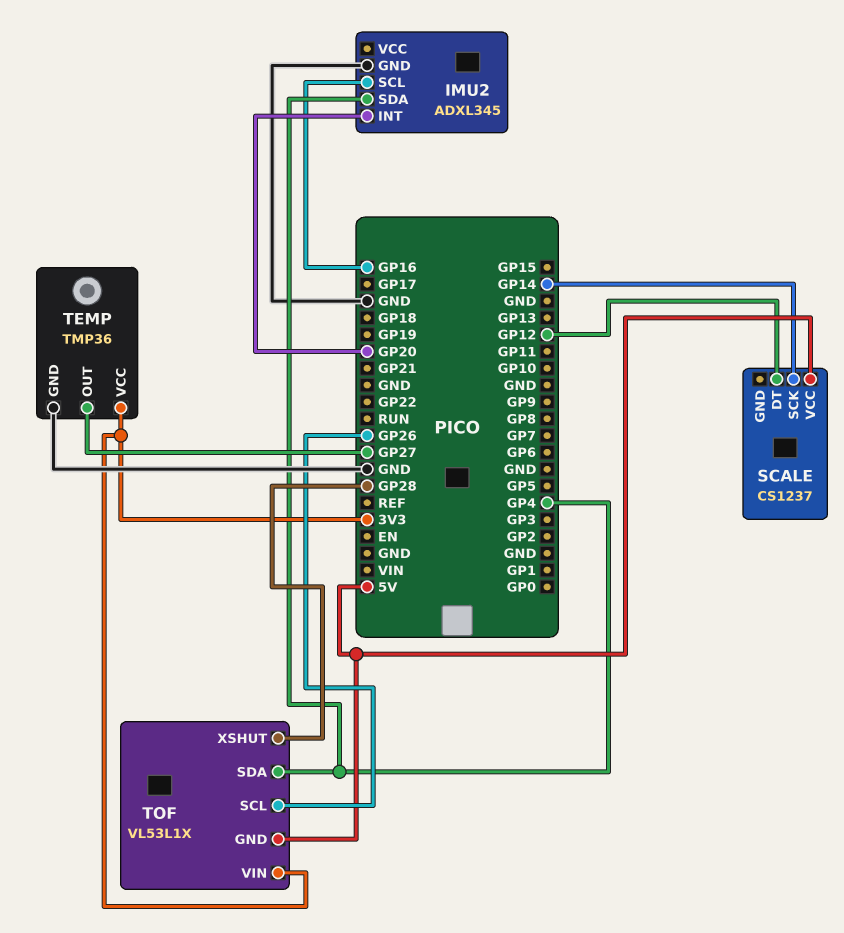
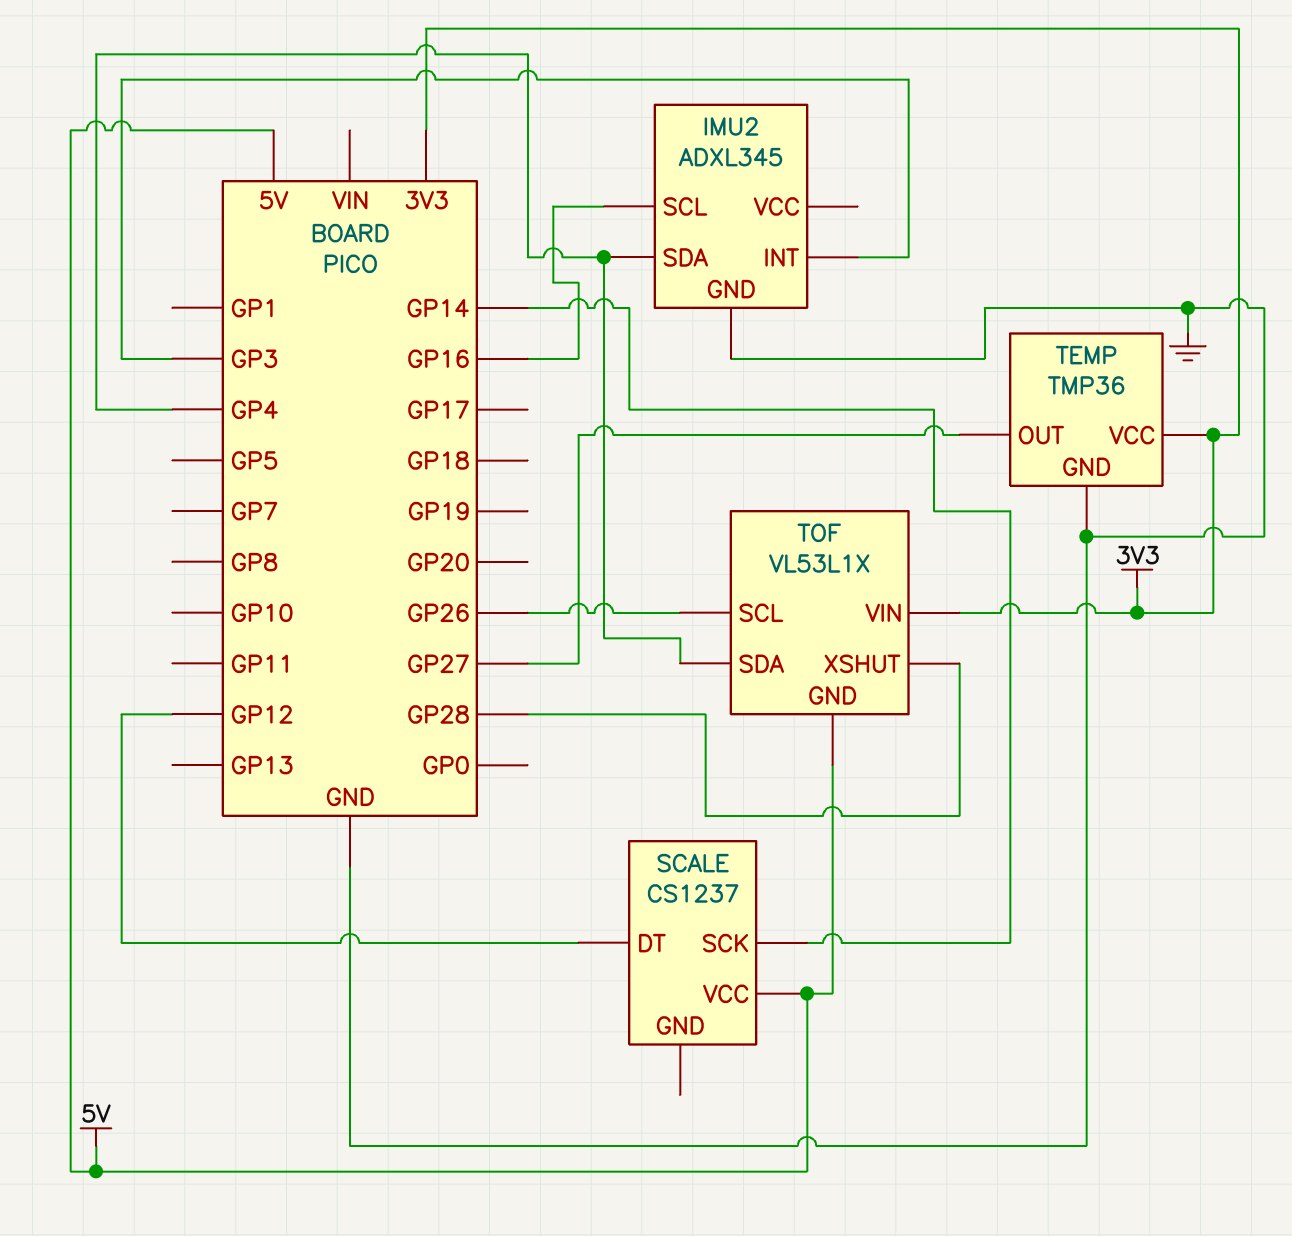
IMU2 pin INT: GP20 -> GP3

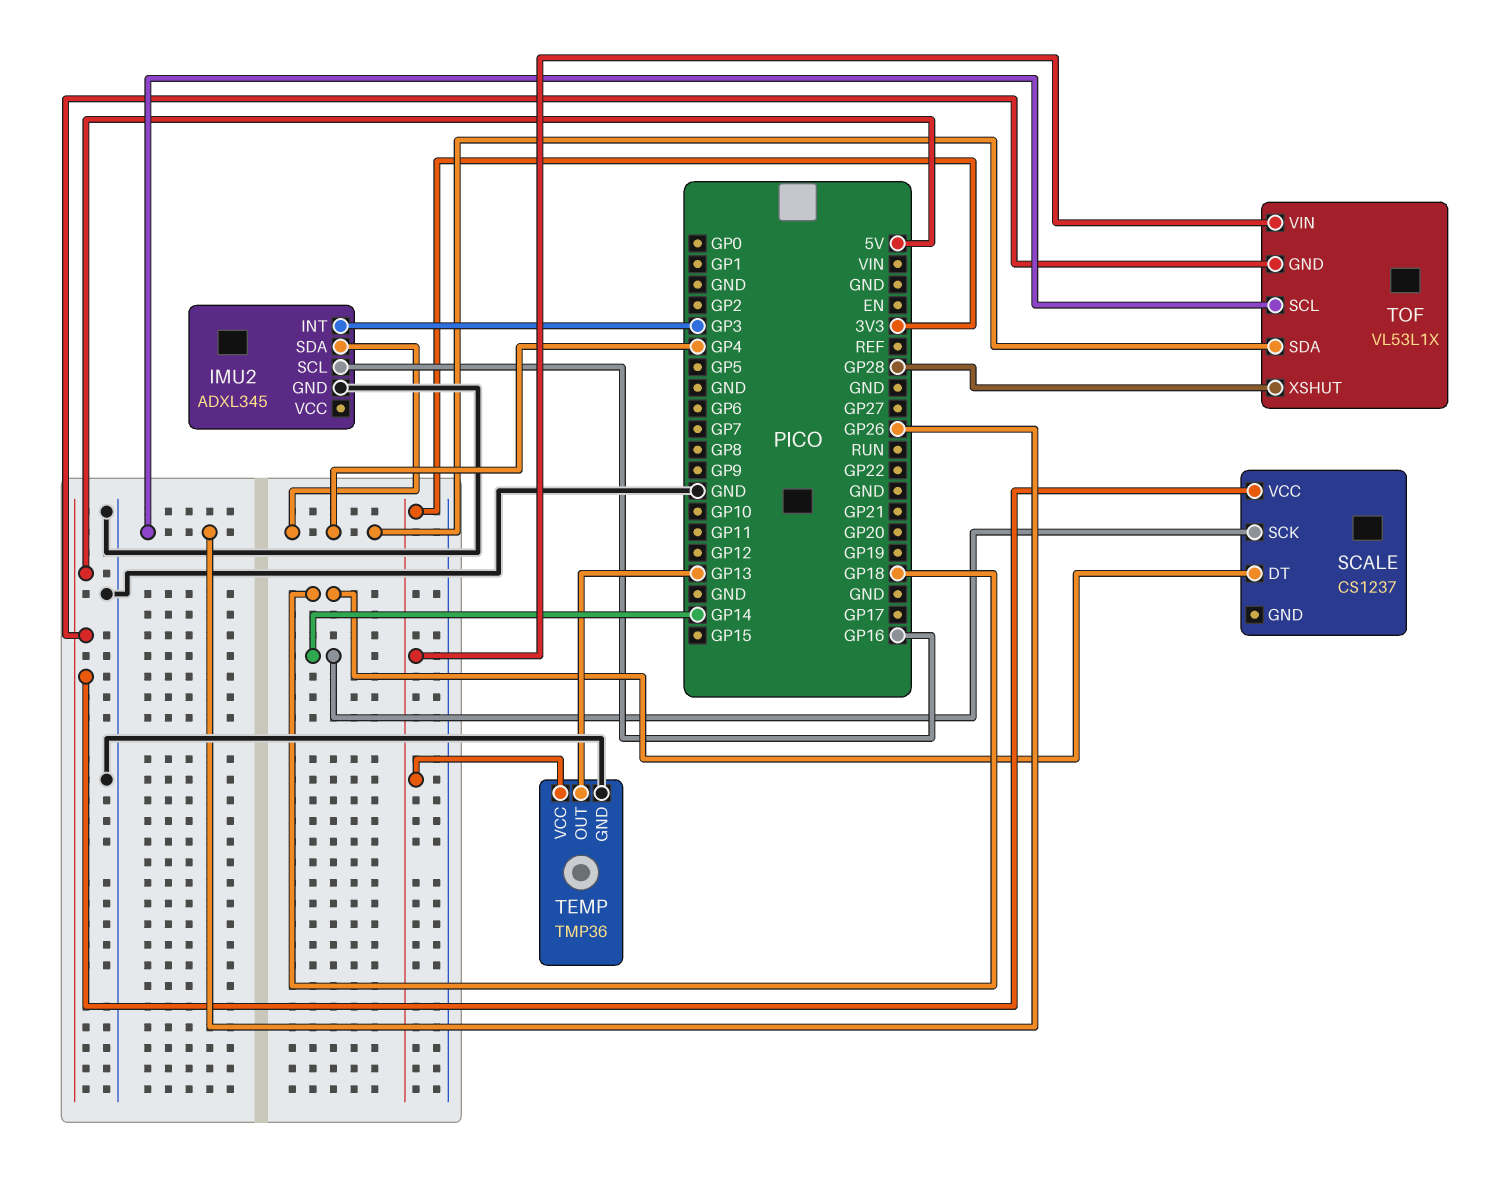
SCALE pin DT: GP12 -> GP18
TEMP pin OUT: GP27 -> GP13

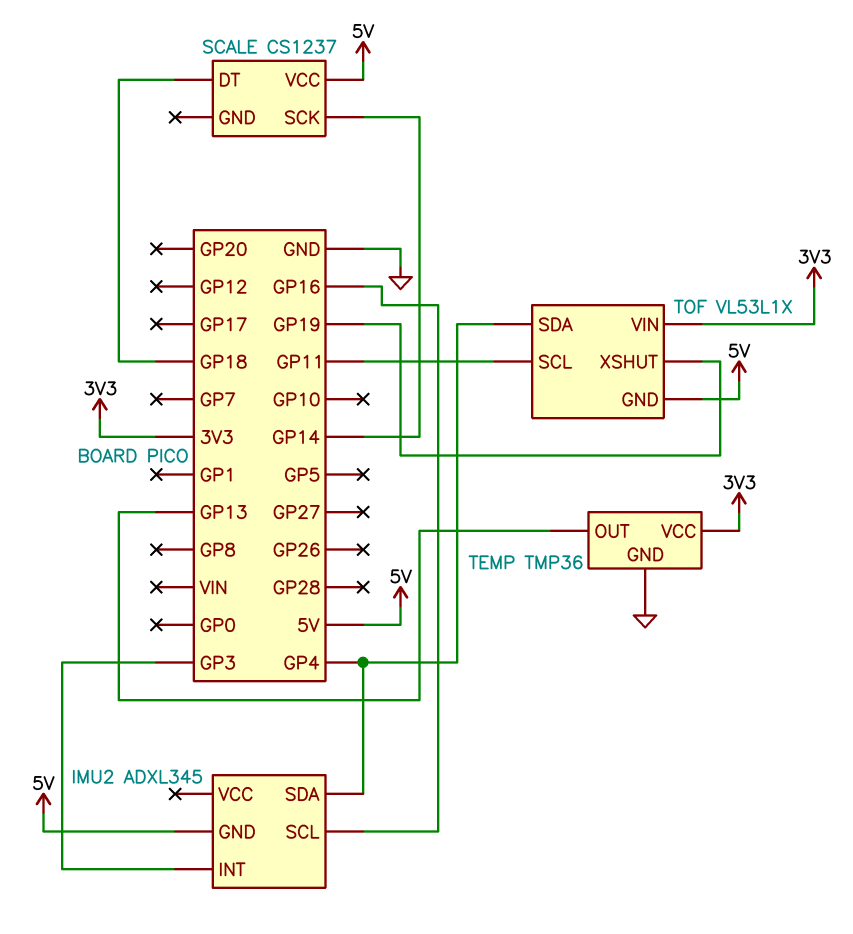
IMU2 pin GND: GND -> 5V
TOF pin SCL: GP26 -> GP11
TOF pin XSHUT: GP28 -> GP19

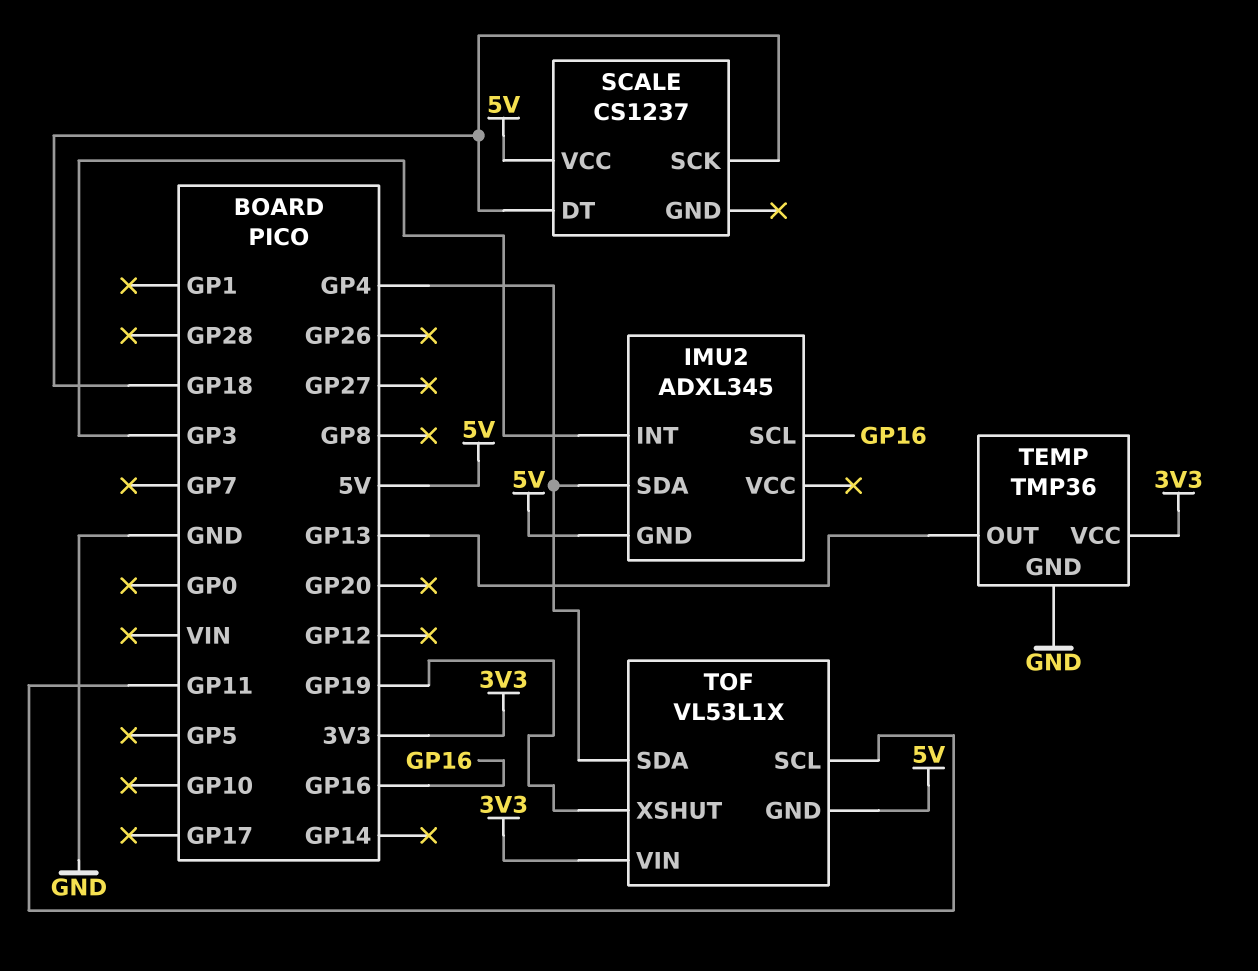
SCALE pin SCK: GP14 -> GP18

